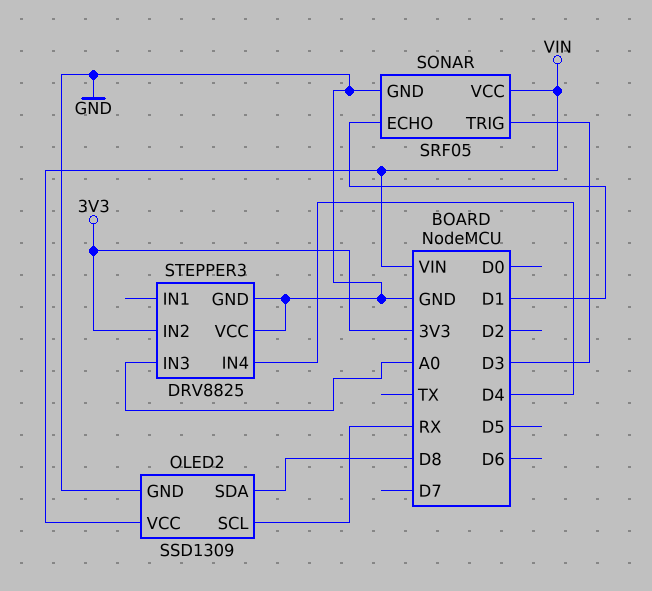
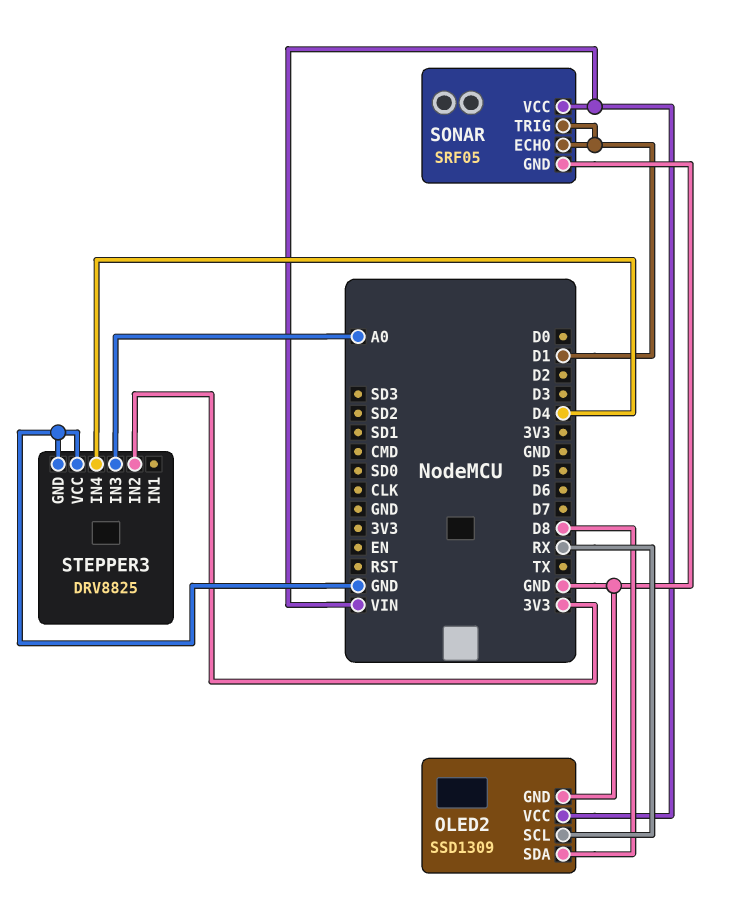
SONAR pin TRIG: D3 -> D1

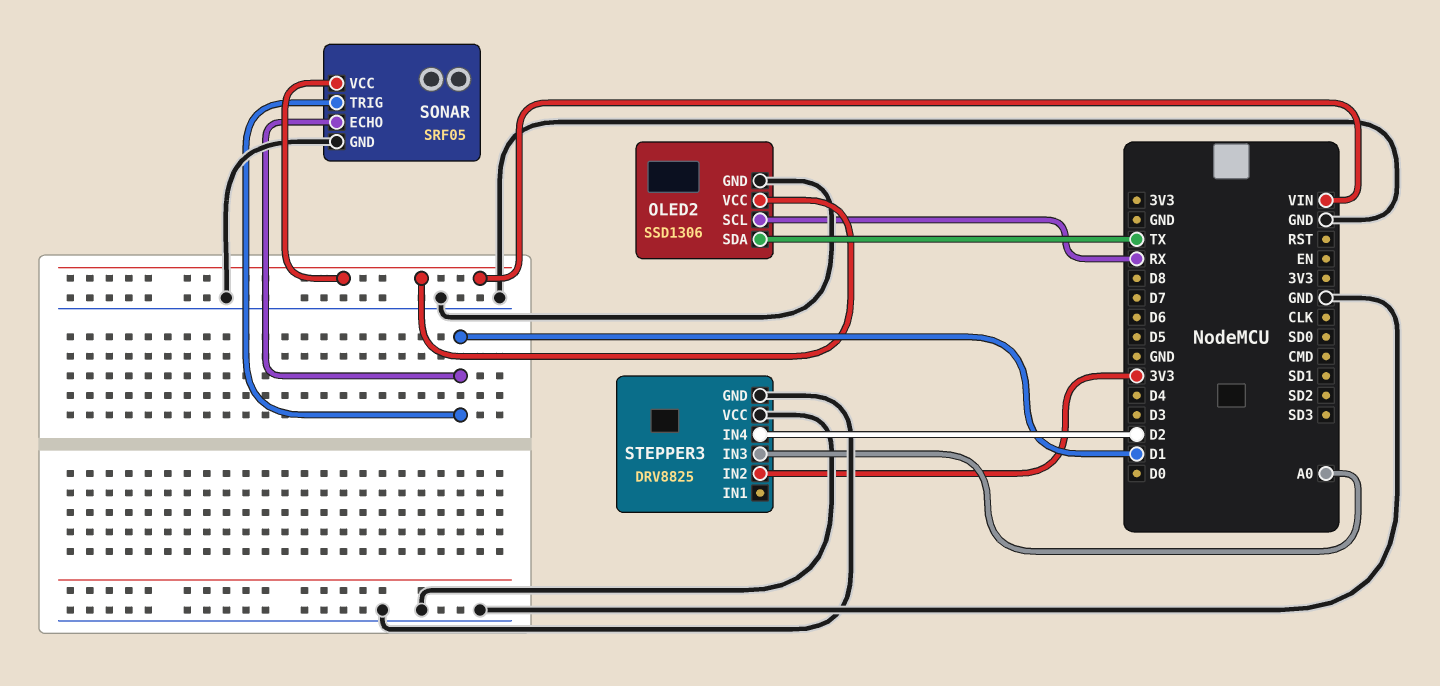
OLED2: SSD1309 -> SSD1306
OLED2 pin SDA: D8 -> TX
STEPPER3 pin IN4: D4 -> D2

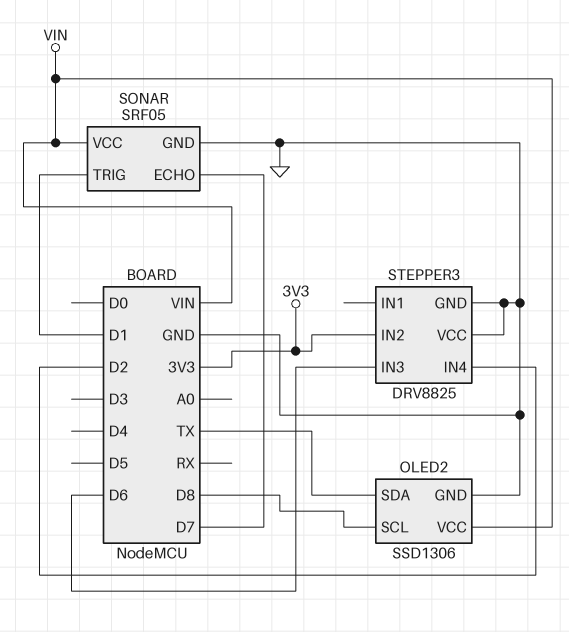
OLED2 pin SCL: RX -> D8
SONAR pin ECHO: D1 -> D7
STEPPER3 pin IN3: A0 -> D6

